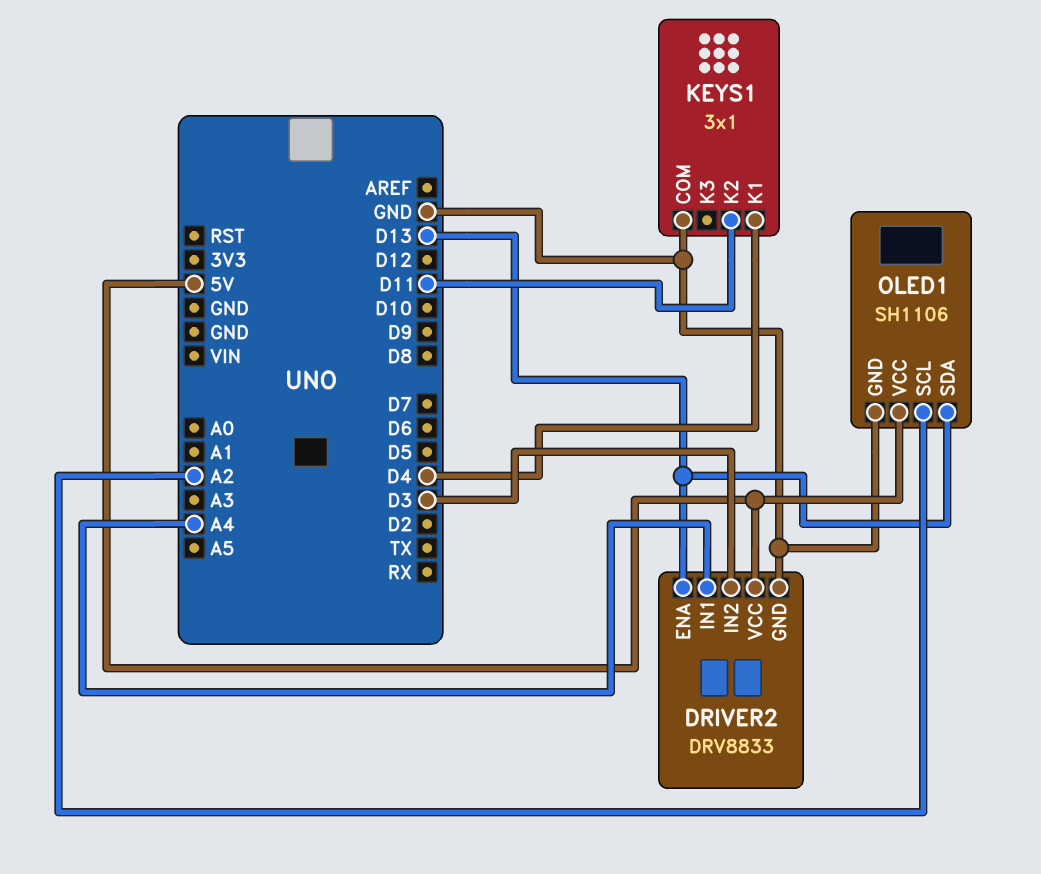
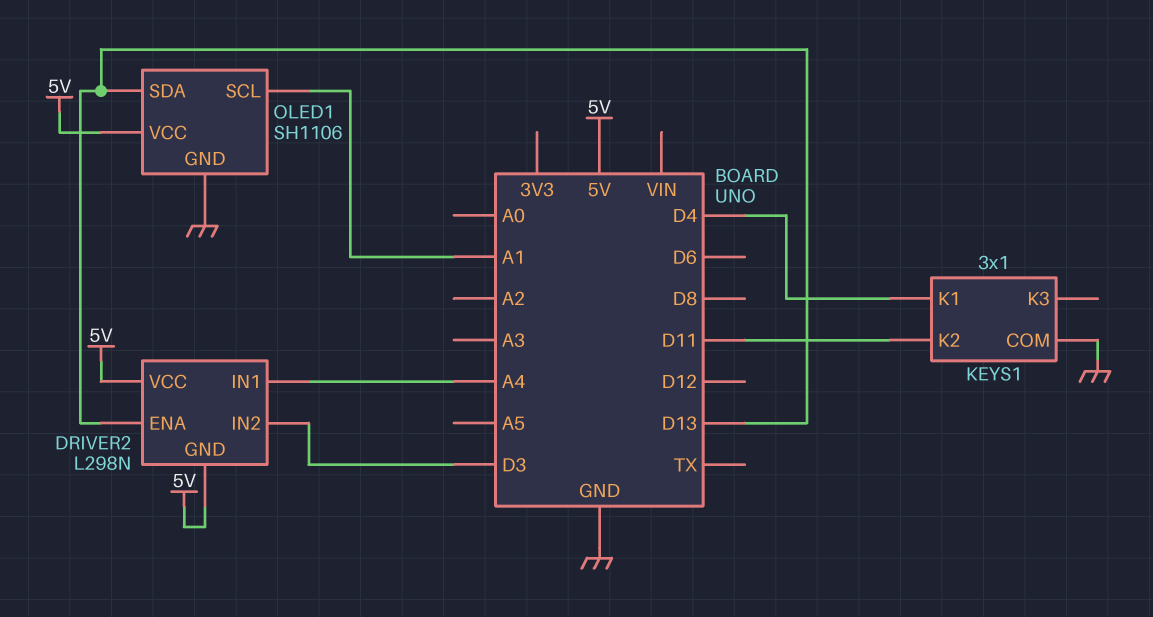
DRIVER2: DRV8833 -> L298N
DRIVER2 pin GND: GND -> 5V
OLED1 pin SCL: A2 -> A1

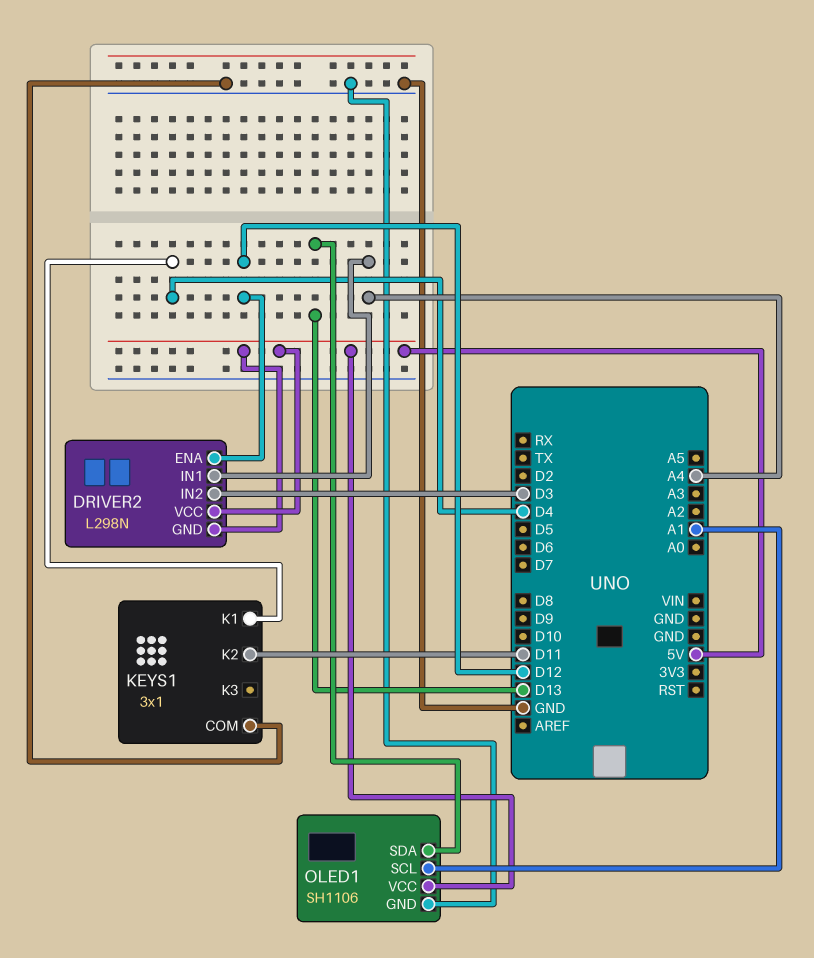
DRIVER2 pin ENA: D13 -> D12

